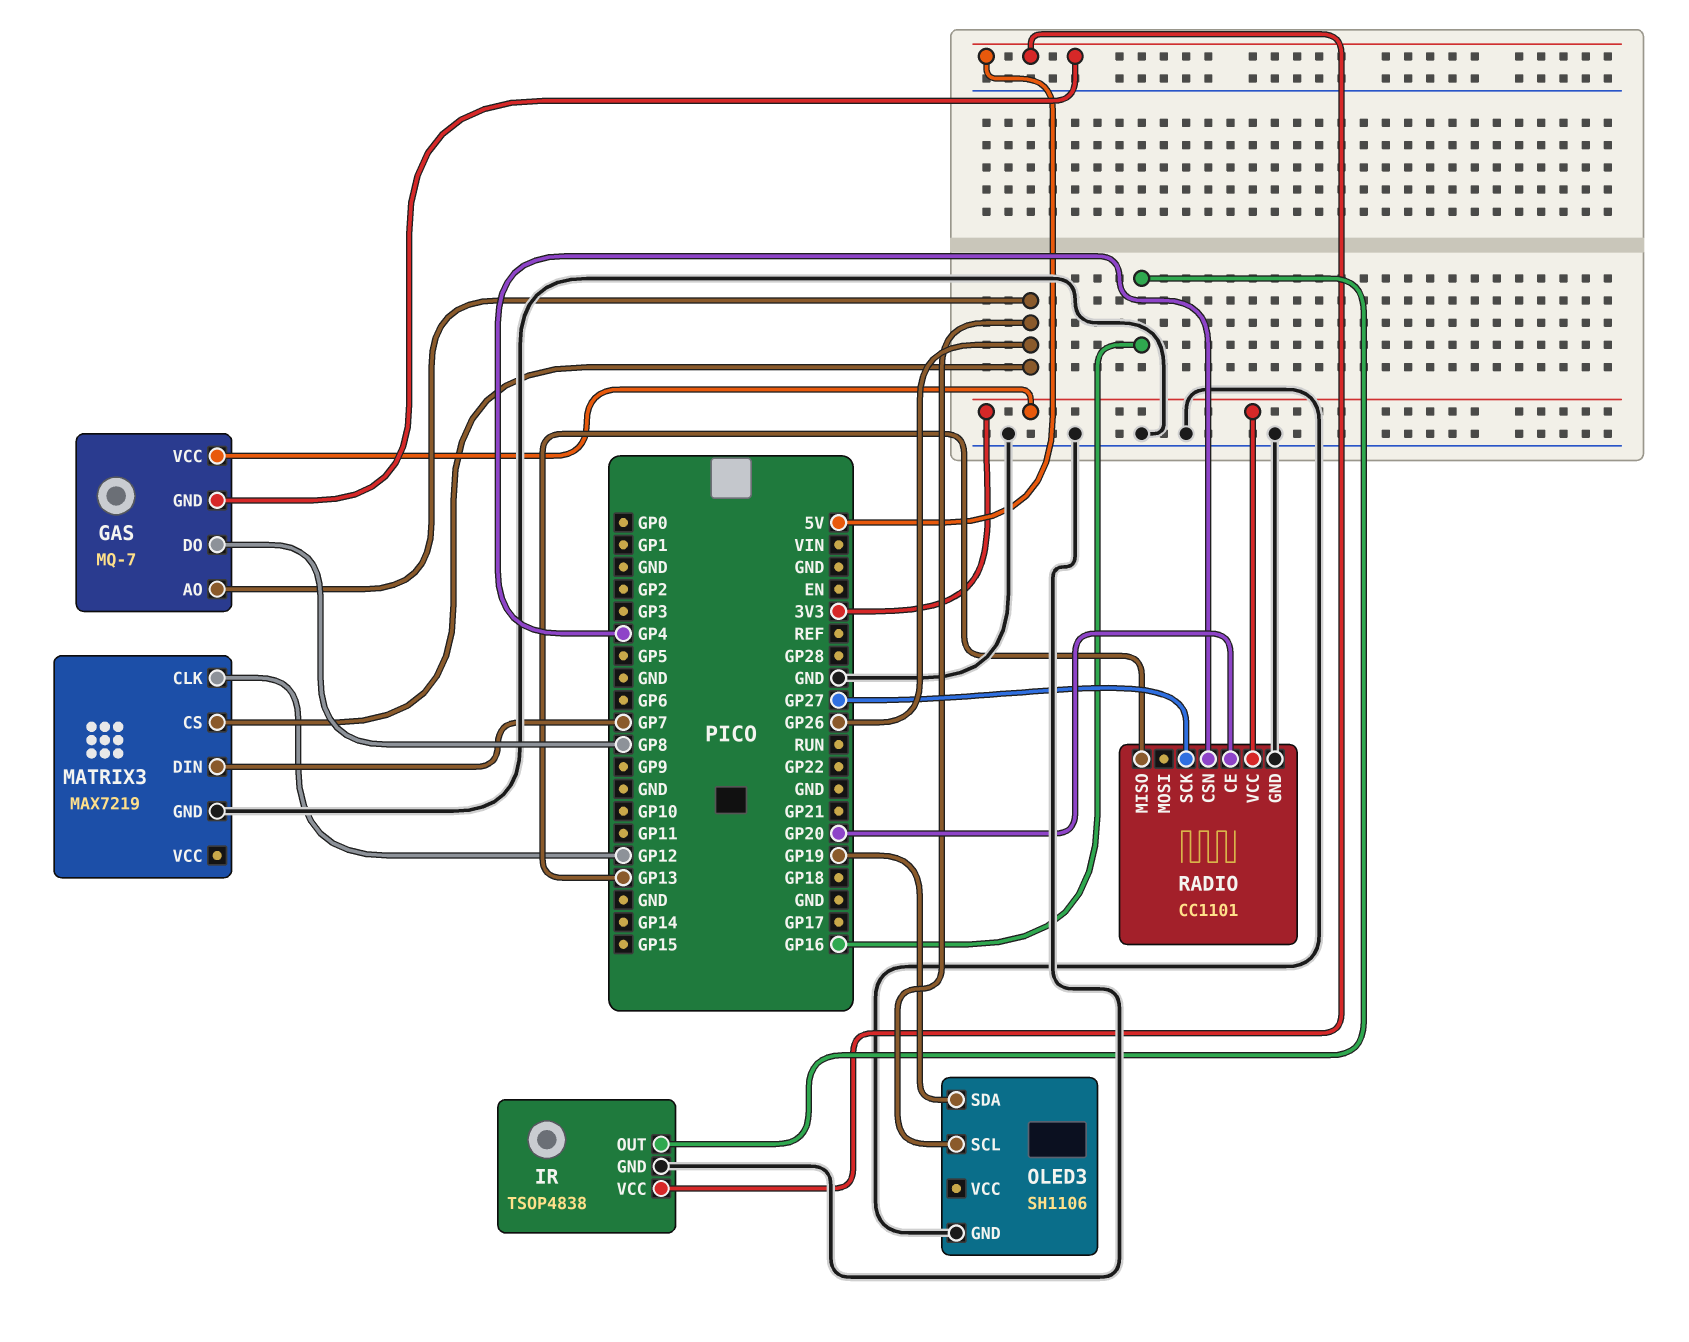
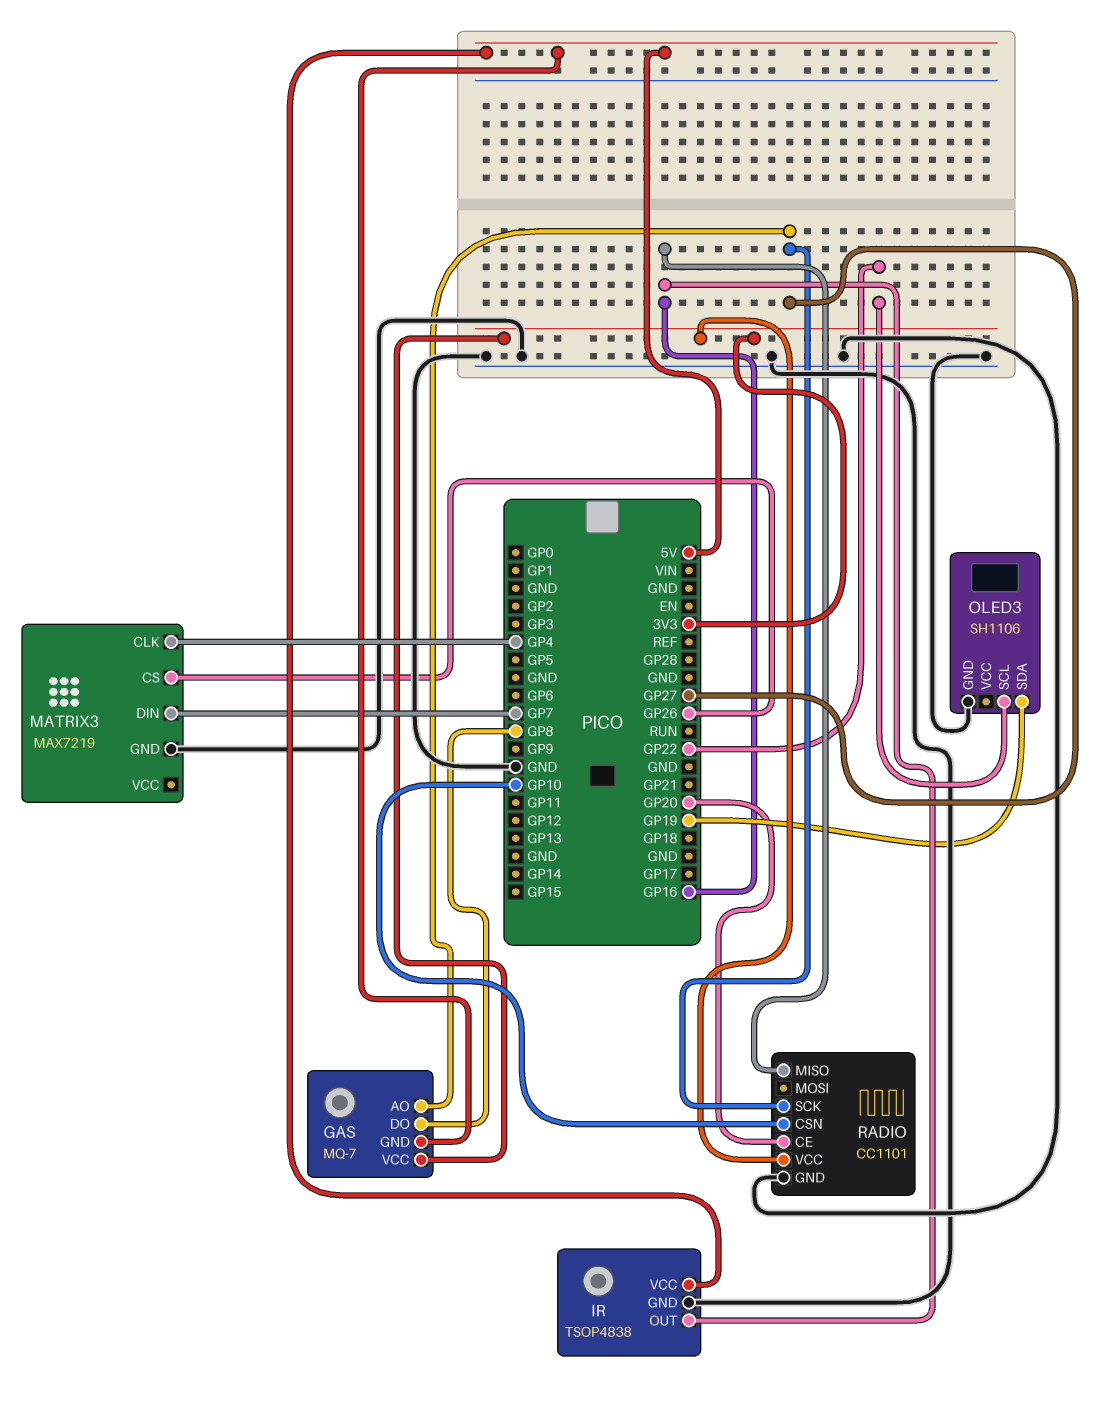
GAS pin AO: GP26 -> GP27
MATRIX3 pin CLK: GP12 -> GP4
OLED3 pin SCL: GP26 -> GP22
RADIO pin CSN: GP4 -> GP10
RADIO pin MISO: GP13 -> GP16

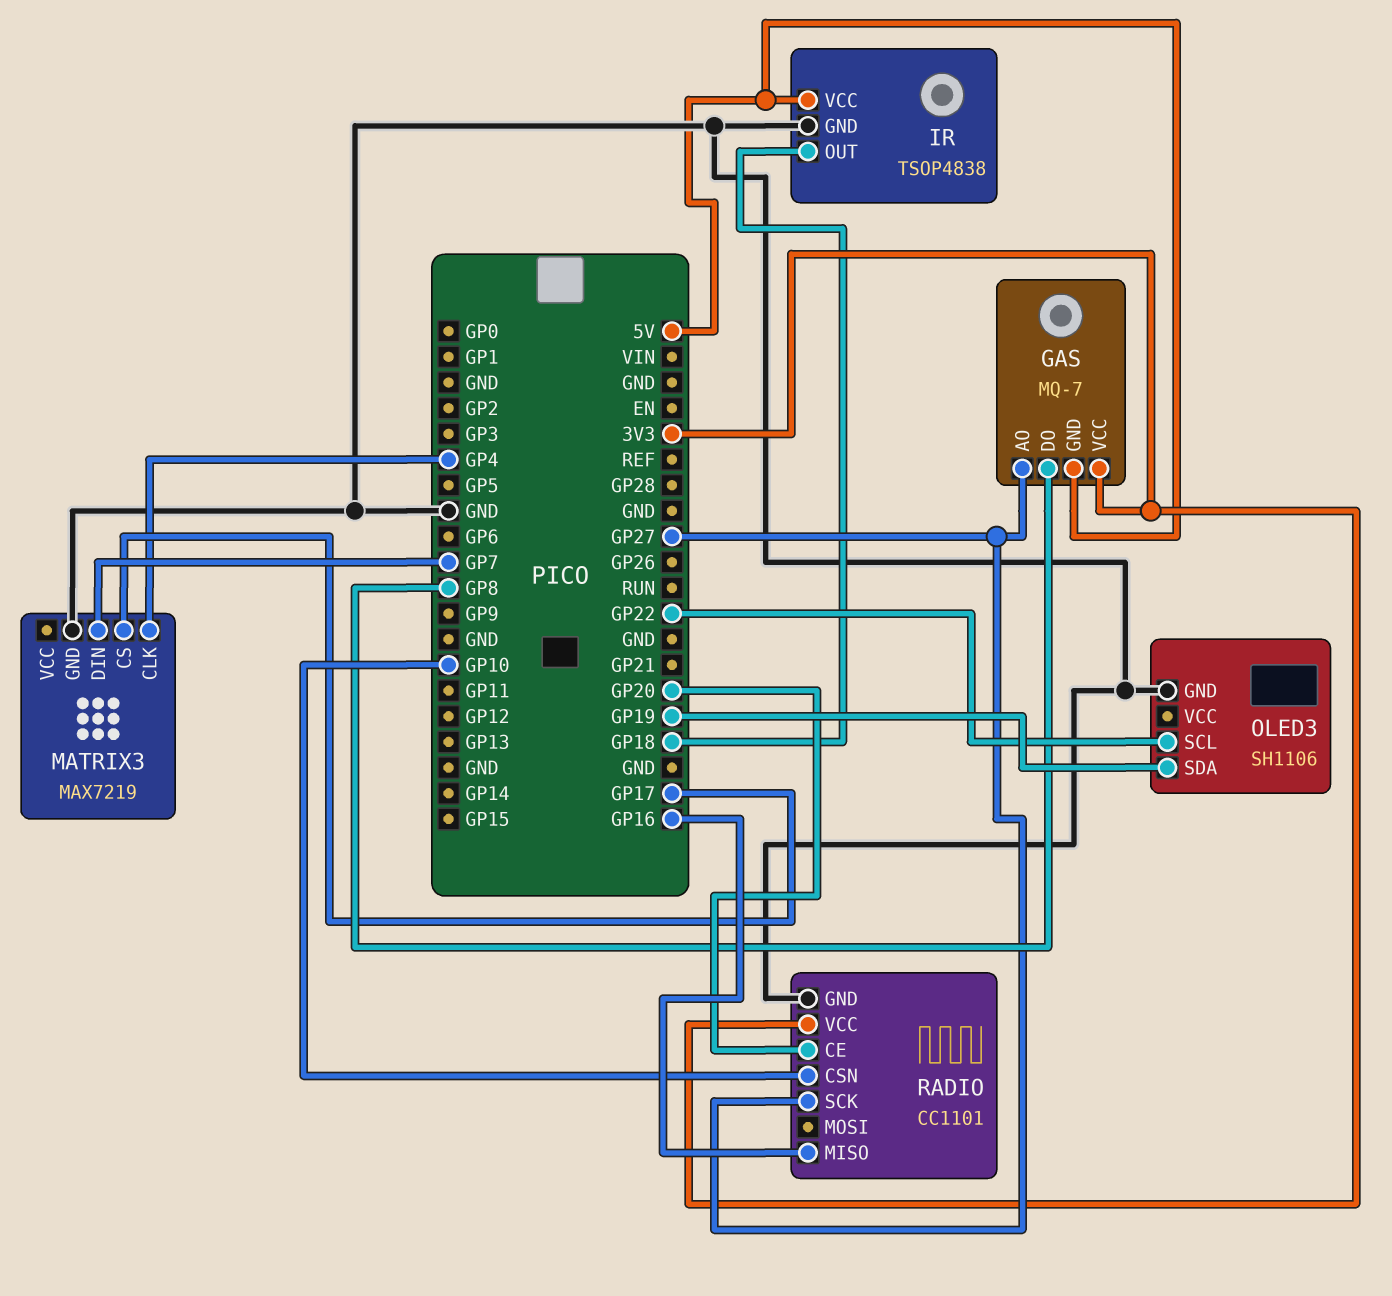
IR pin OUT: GP16 -> GP18
MATRIX3 pin CS: GP26 -> GP17

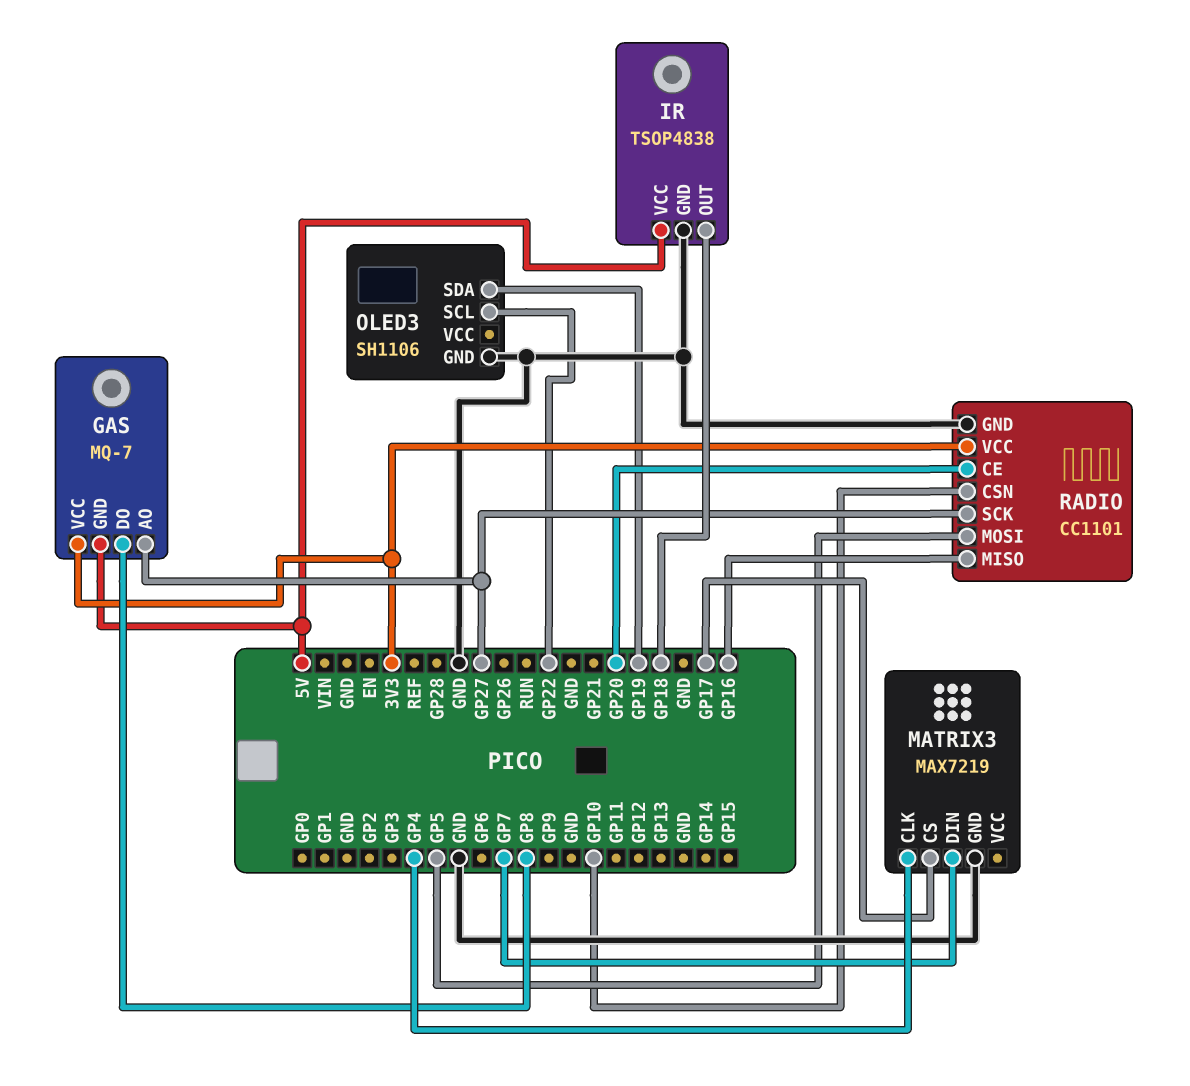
RADIO pin MOSI: none -> GP5

